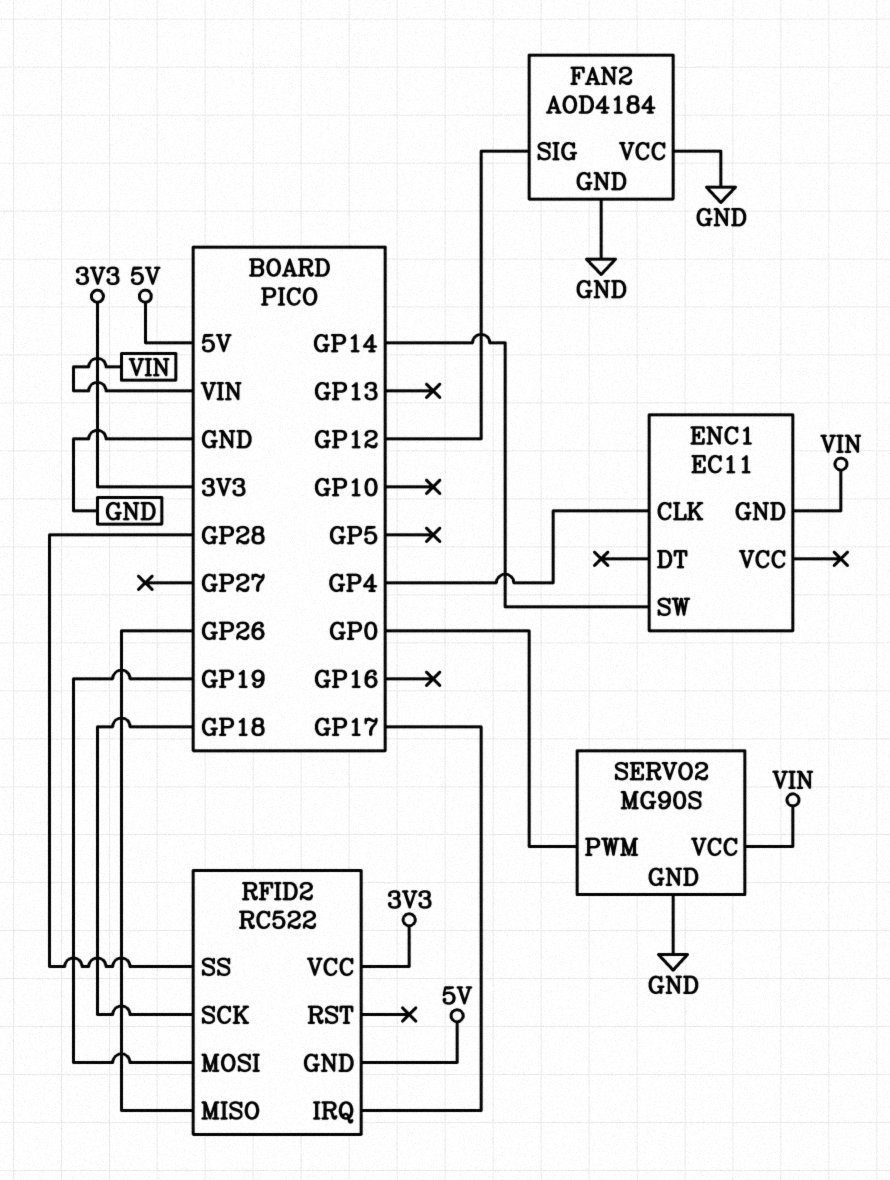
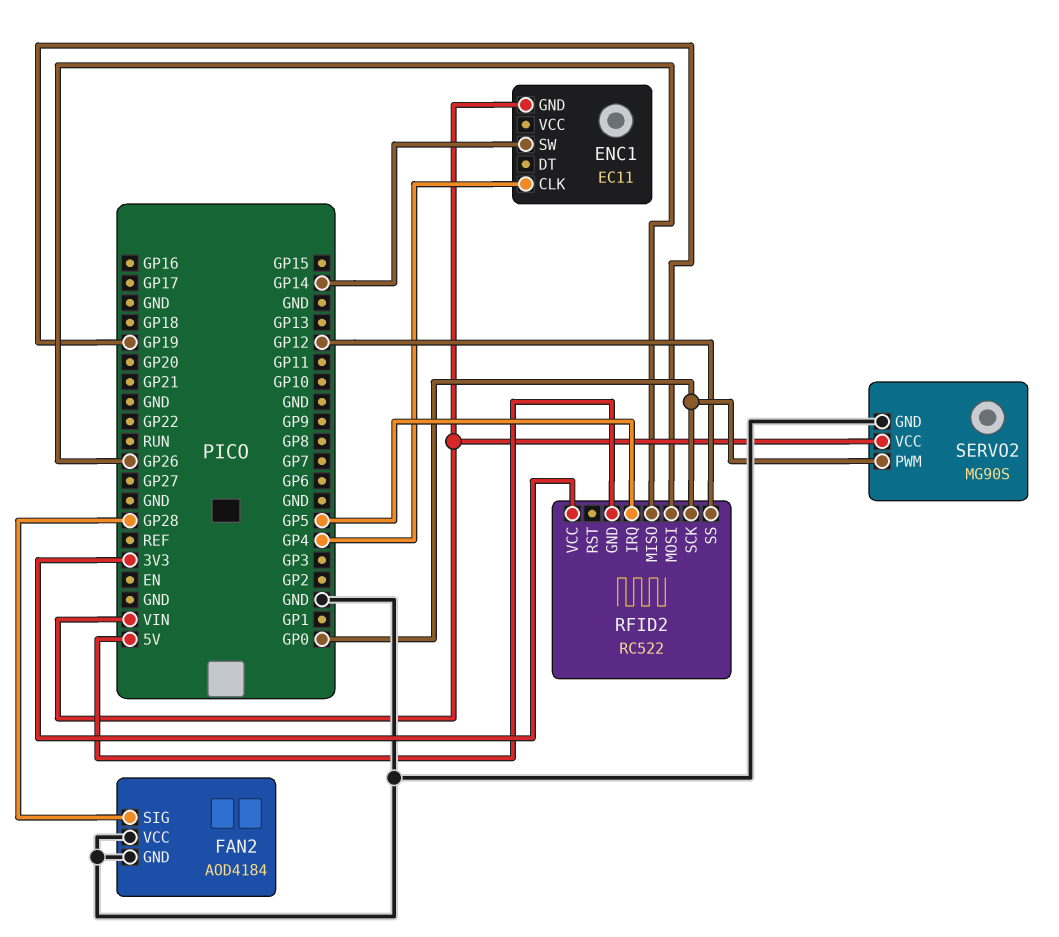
FAN2 pin SIG: GP12 -> GP28
RFID2 pin IRQ: GP17 -> GP5
RFID2 pin SCK: GP18 -> GP0
RFID2 pin SS: GP28 -> GP12

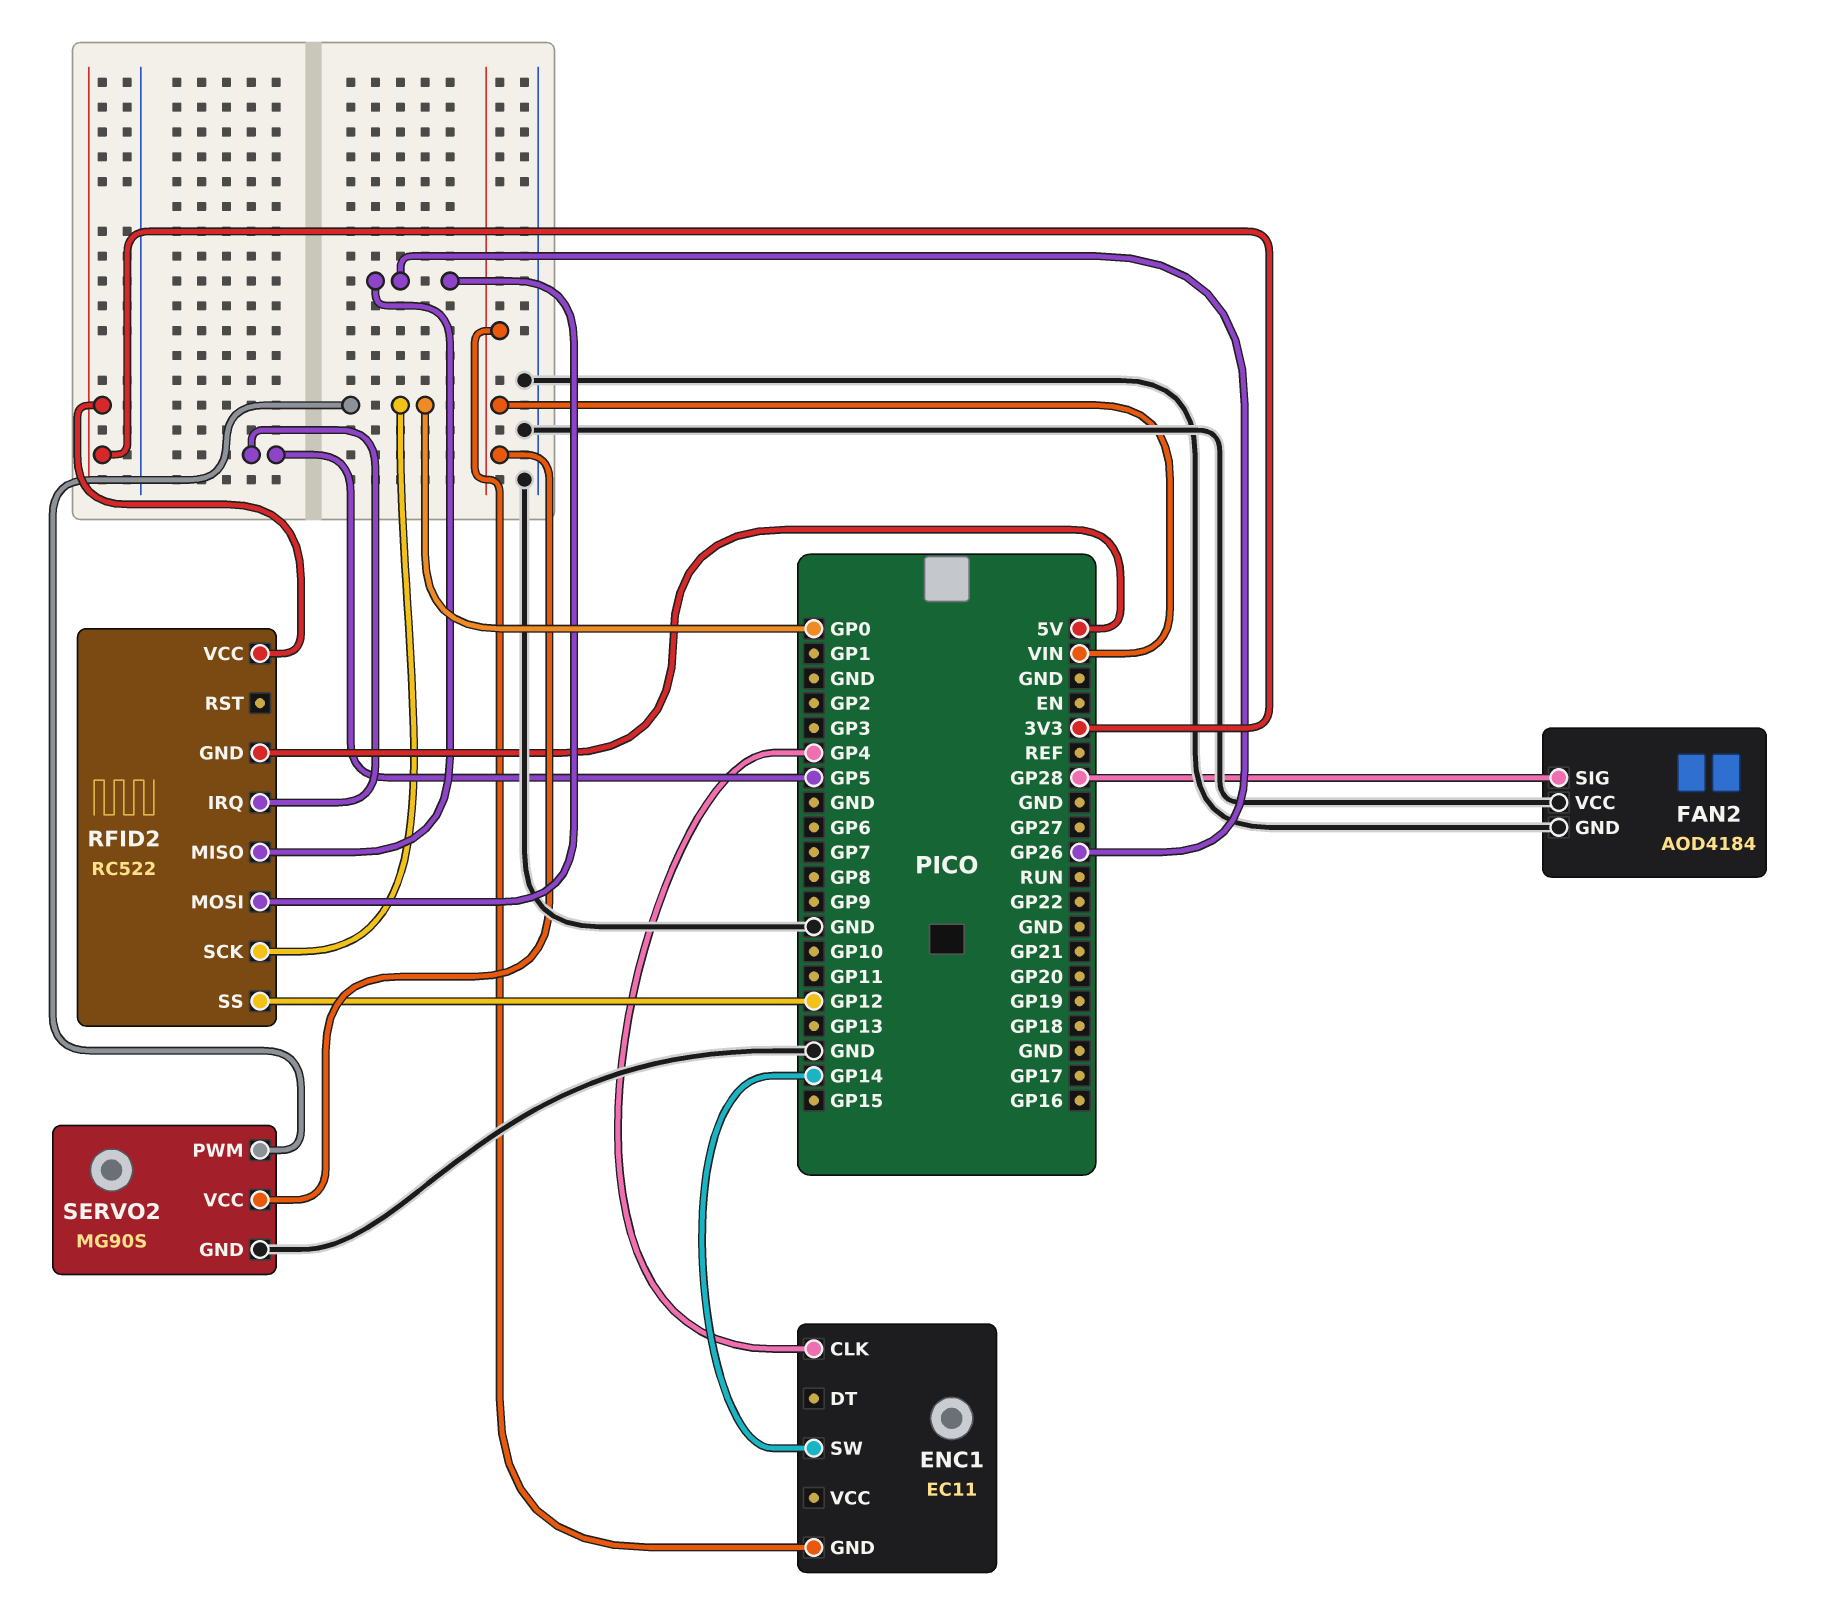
RFID2 pin MOSI: GP19 -> GP26

